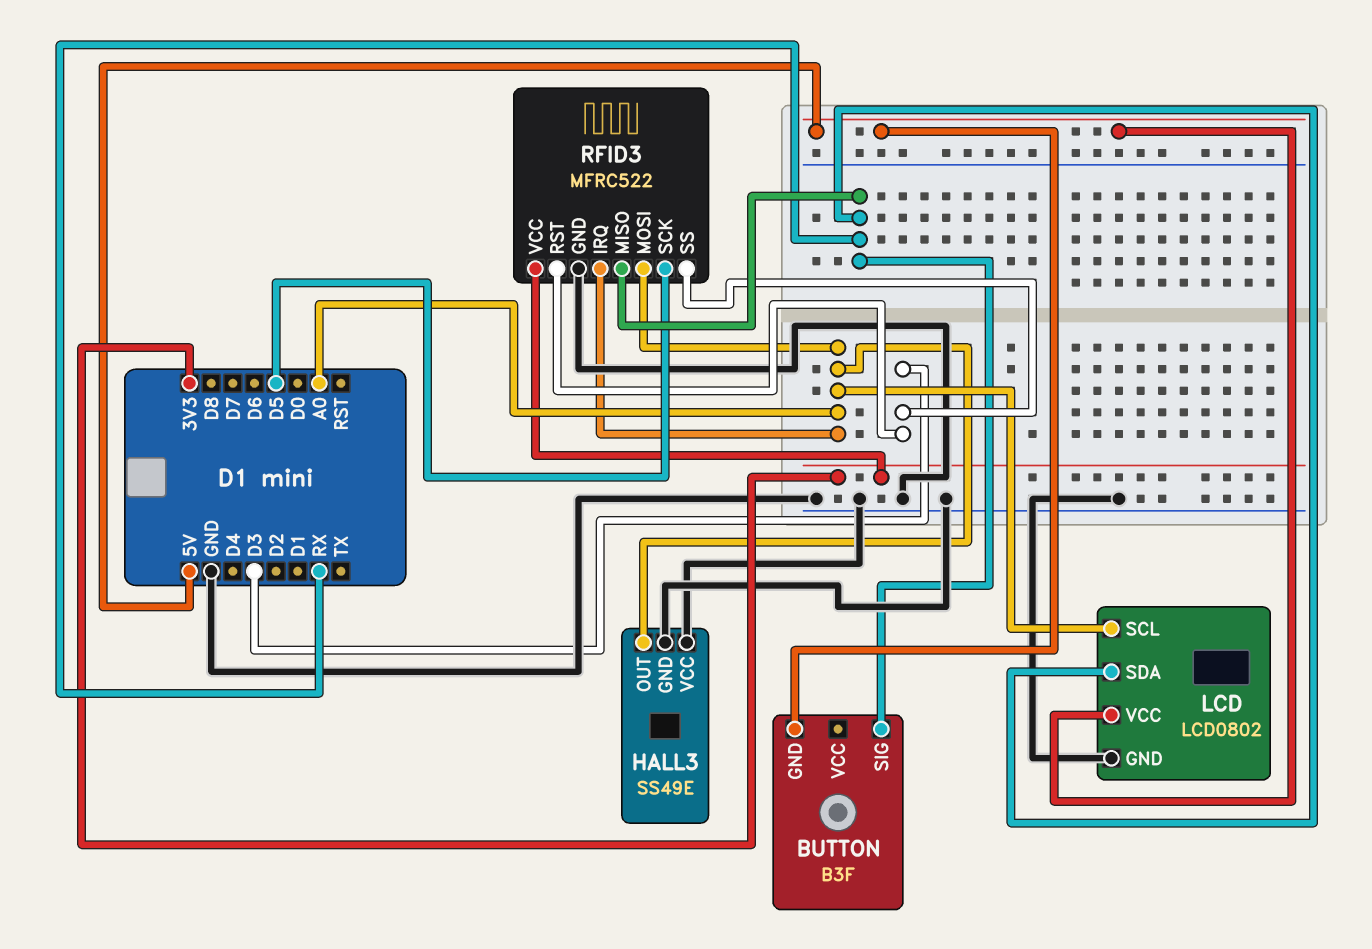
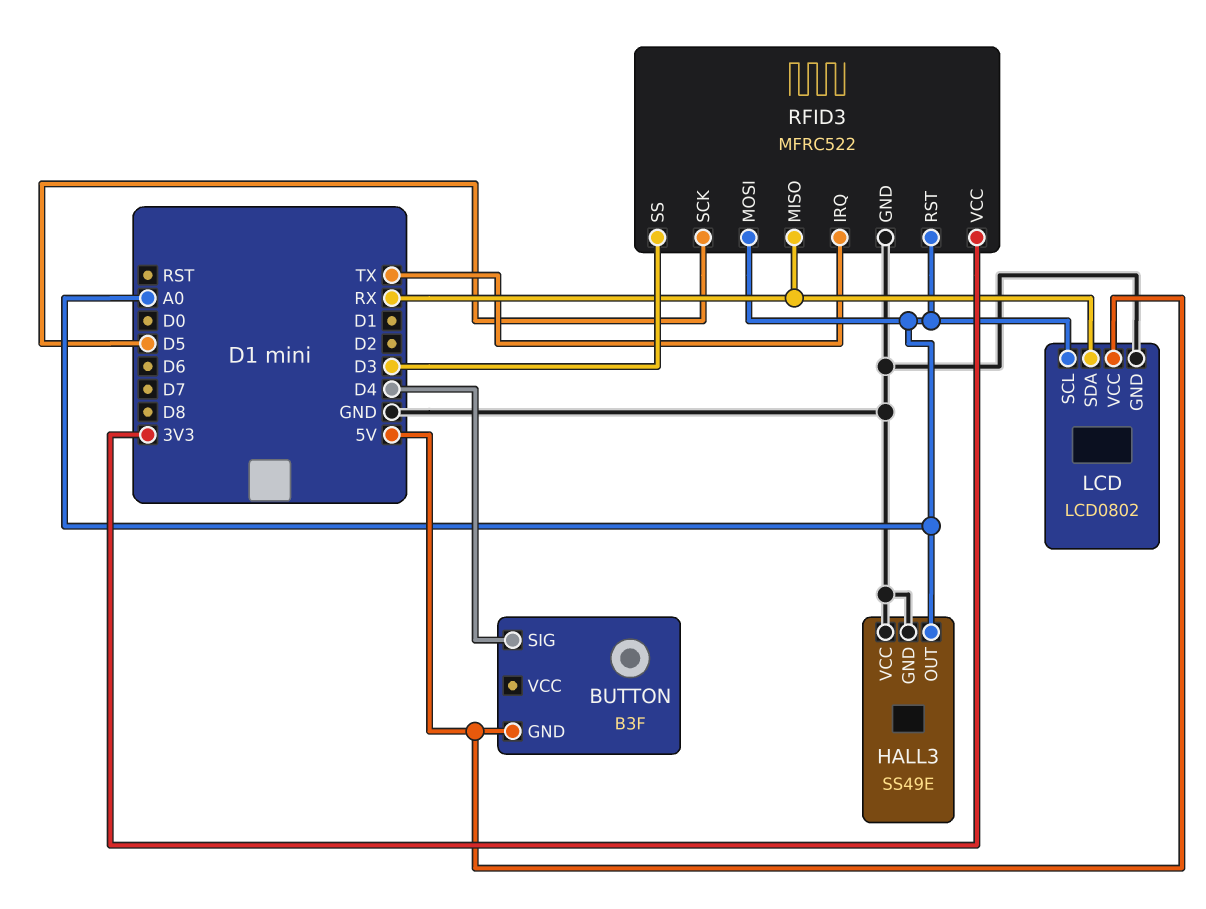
BUTTON pin SIG: RX -> D4
RFID3 pin IRQ: A0 -> TX
RFID3 pin RST: D3 -> A0

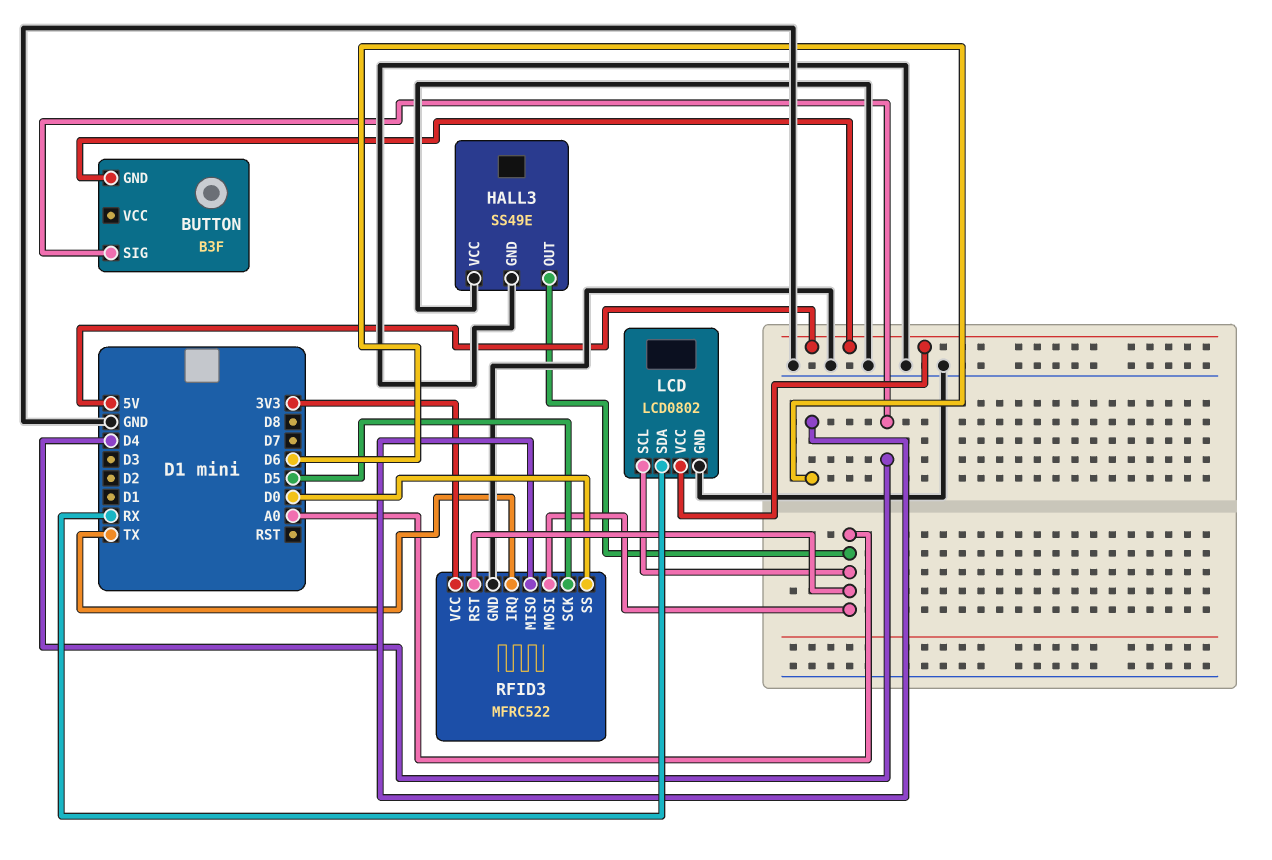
RFID3 pin MISO: RX -> D6
RFID3 pin SS: D3 -> D0

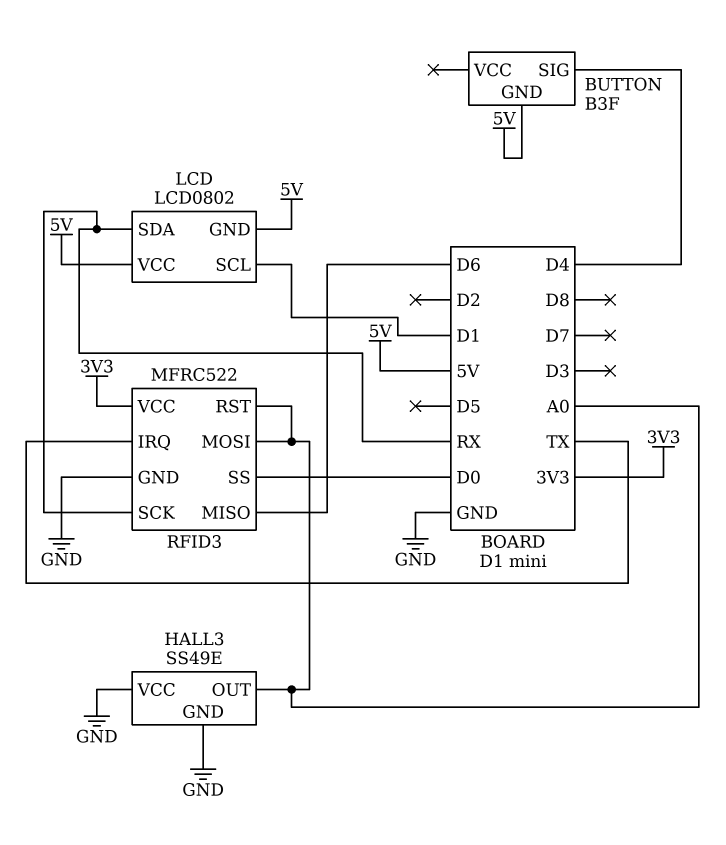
LCD pin GND: GND -> 5V
LCD pin SCL: A0 -> D1
RFID3 pin SCK: D5 -> RX

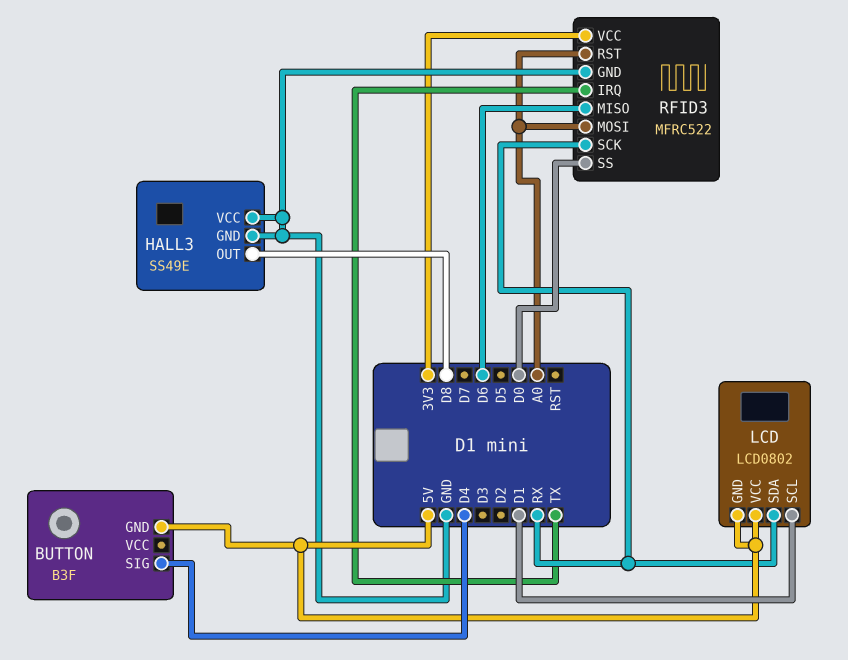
HALL3 pin OUT: A0 -> D8

